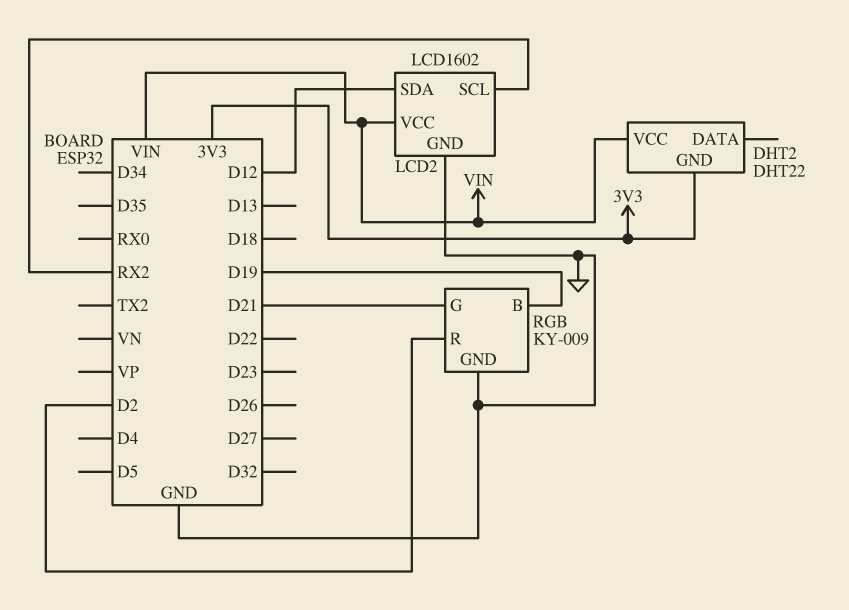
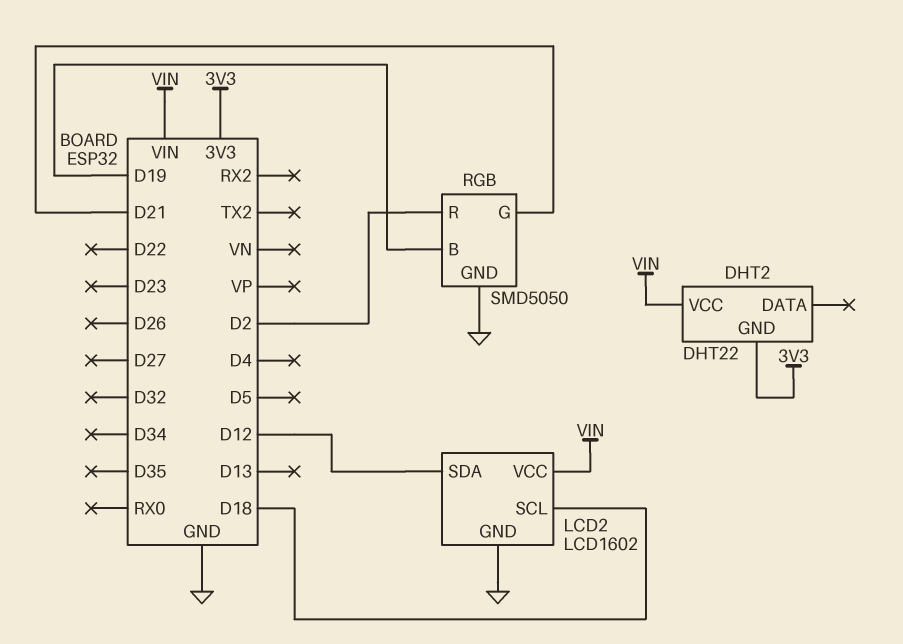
LCD2 pin SCL: RX2 -> D18
RGB: KY-009 -> SMD5050

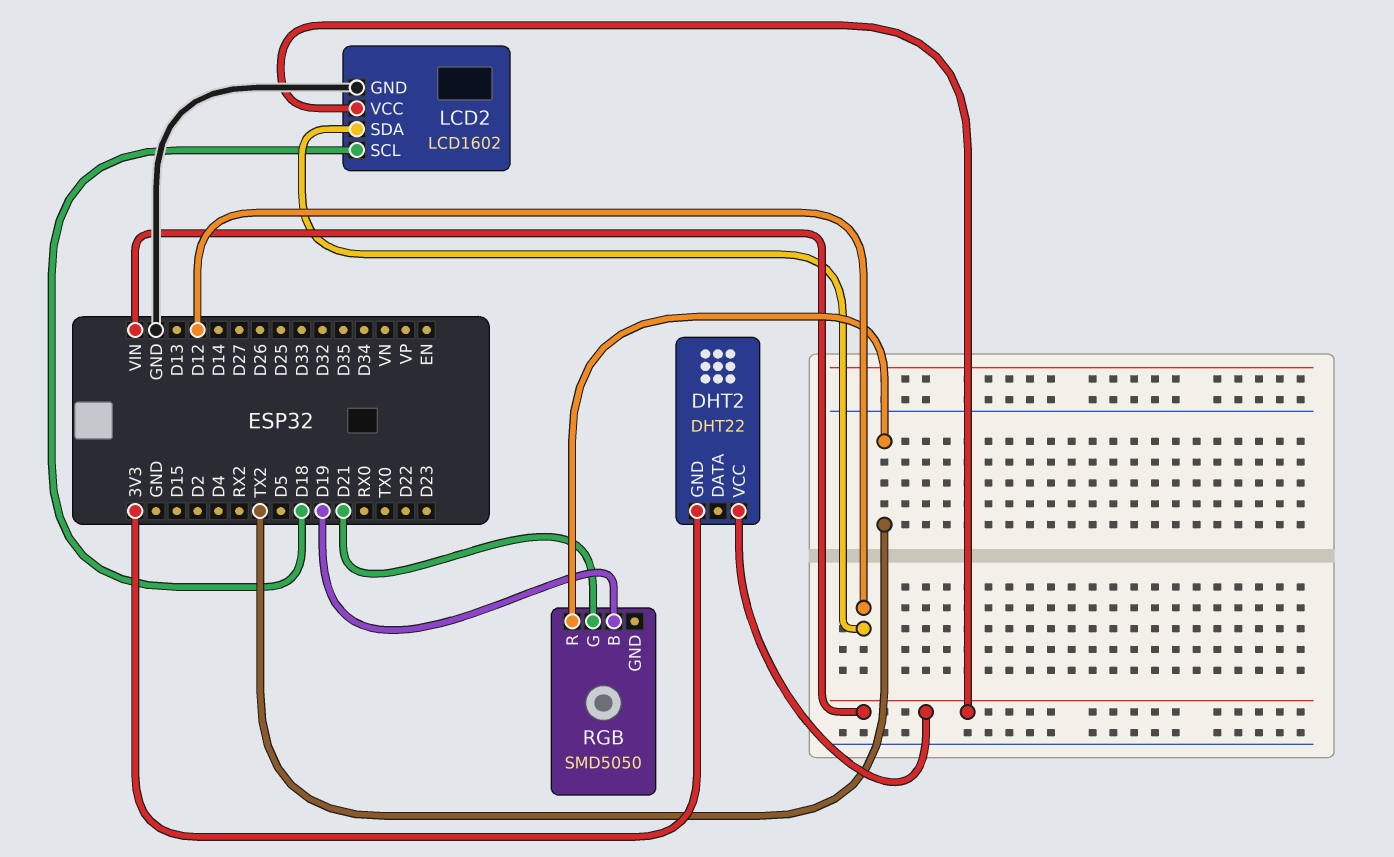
RGB pin GND: GND -> none
RGB pin R: D2 -> TX2

